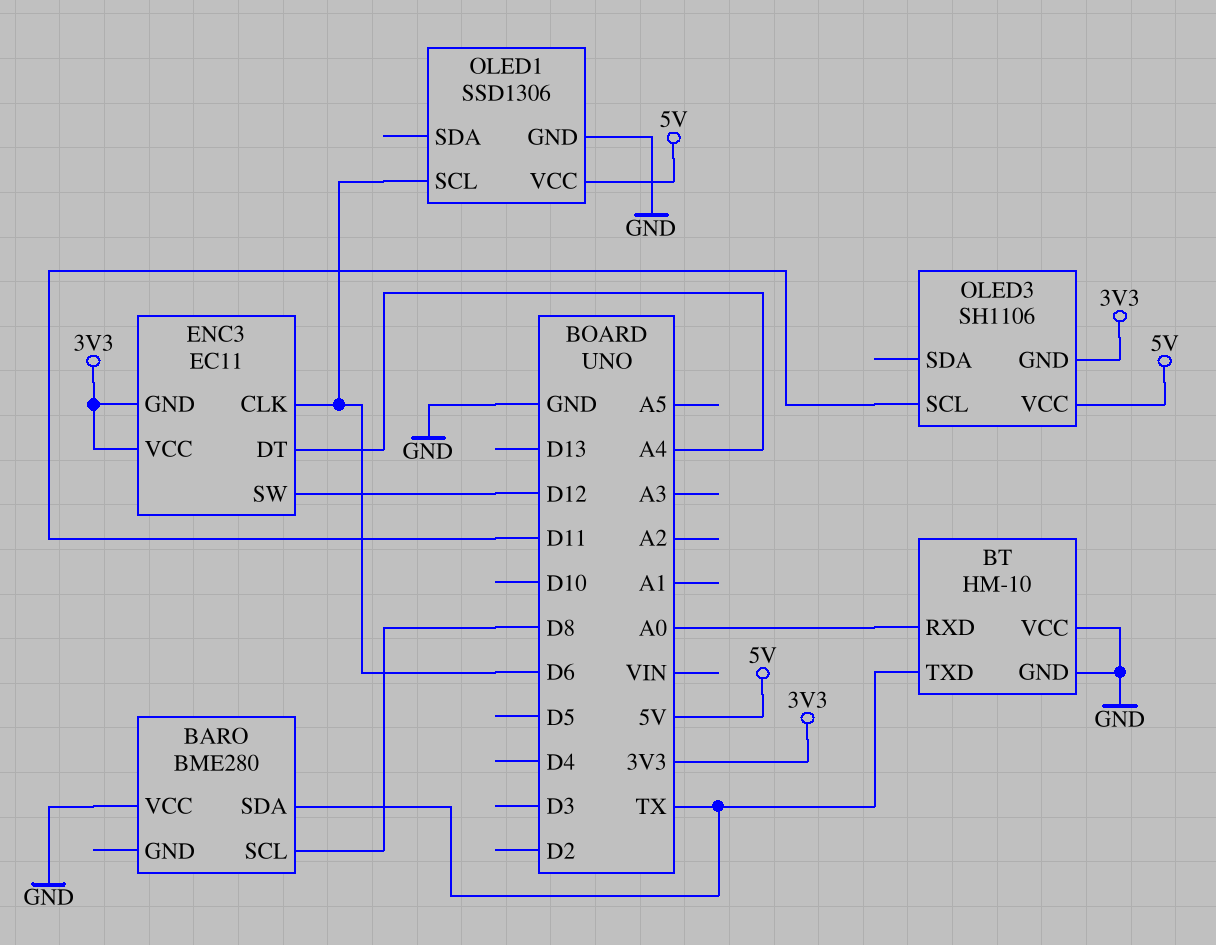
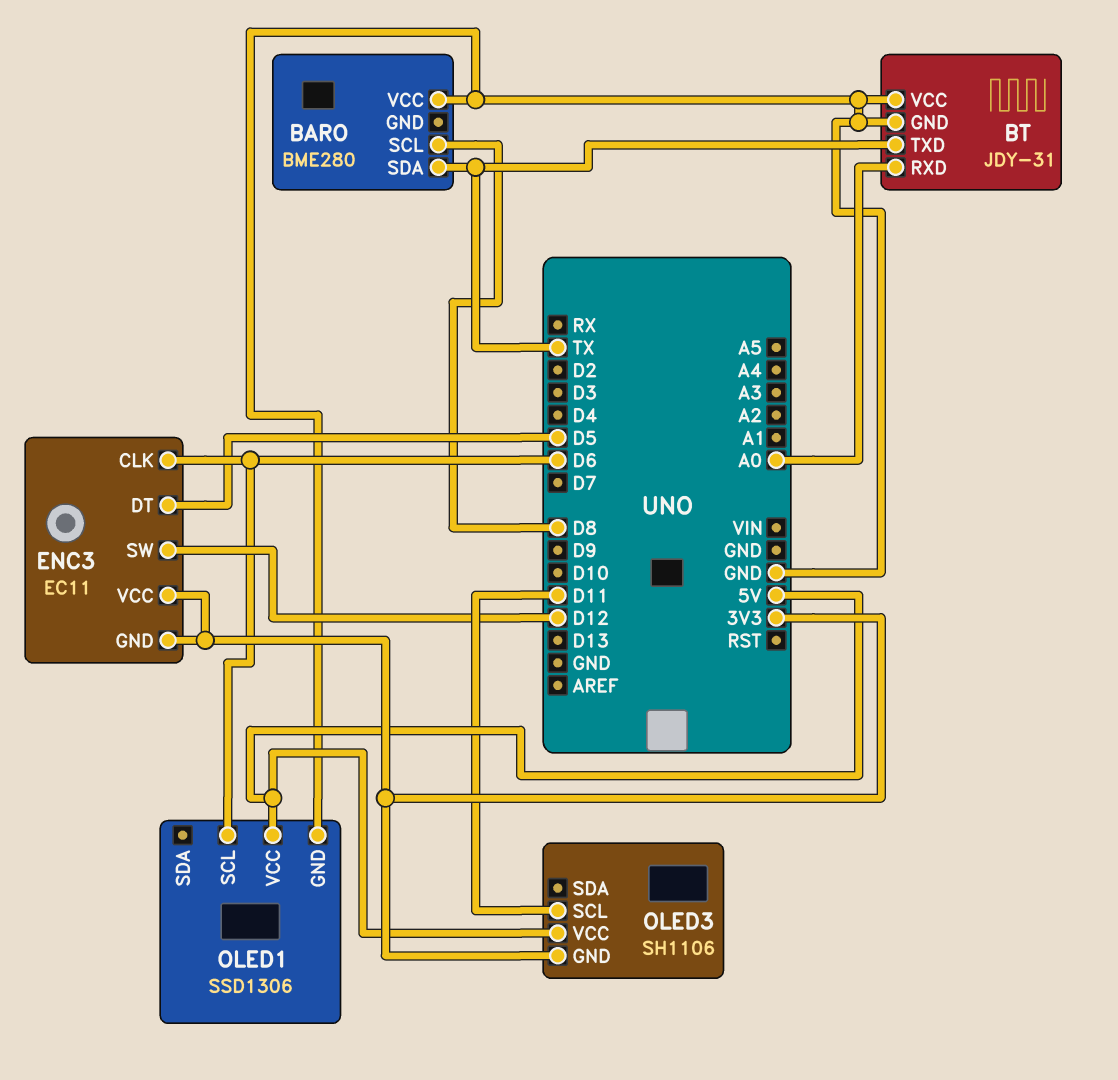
BT: HM-10 -> JDY-31
ENC3 pin DT: A4 -> D5

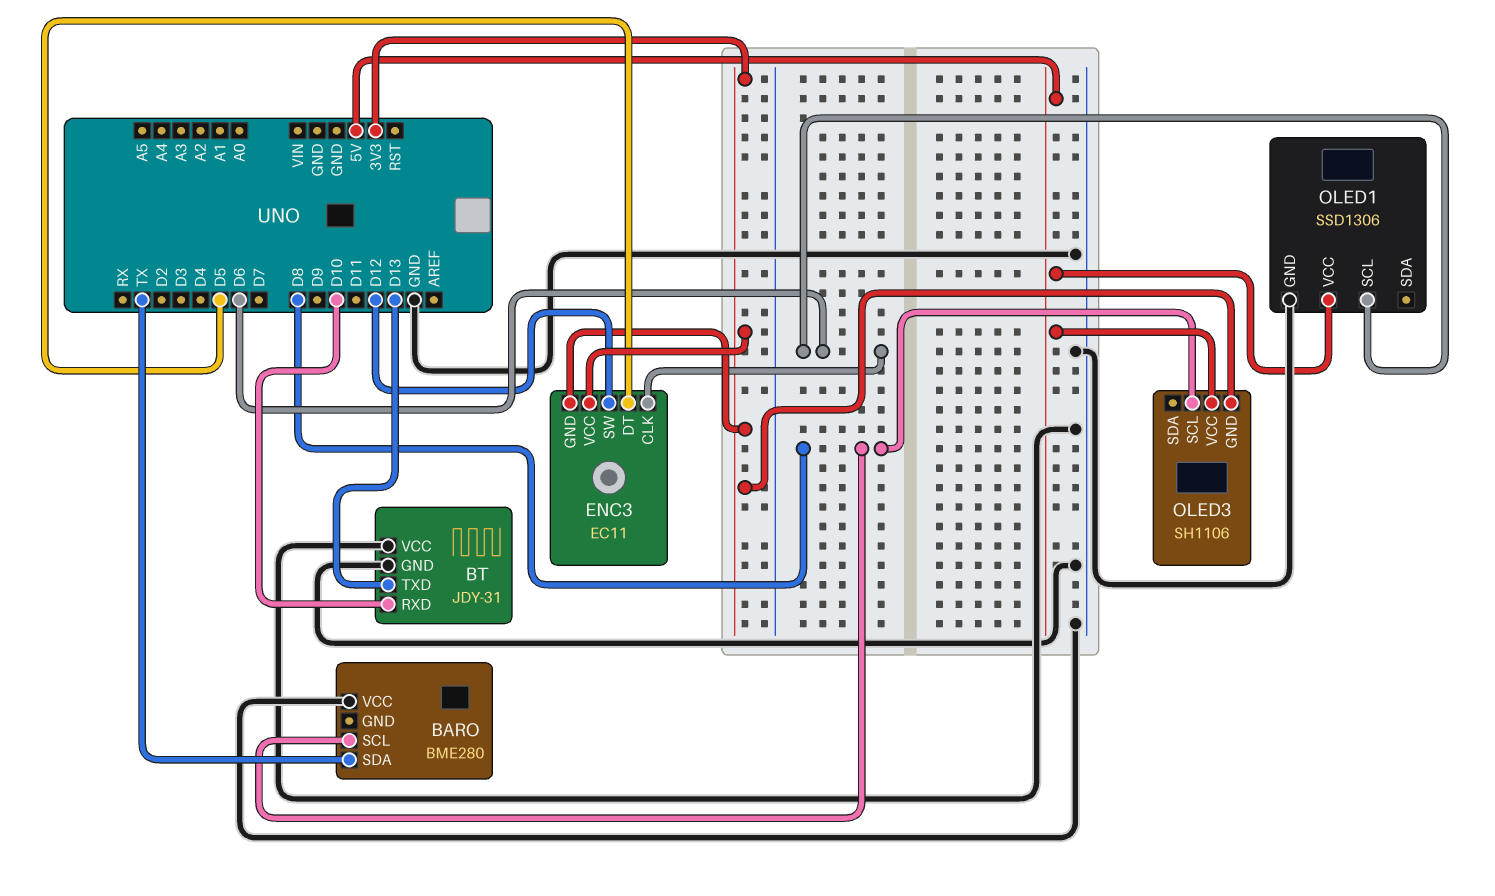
BT pin RXD: A0 -> D10
BT pin TXD: TX -> D13
OLED3 pin SCL: D11 -> D8

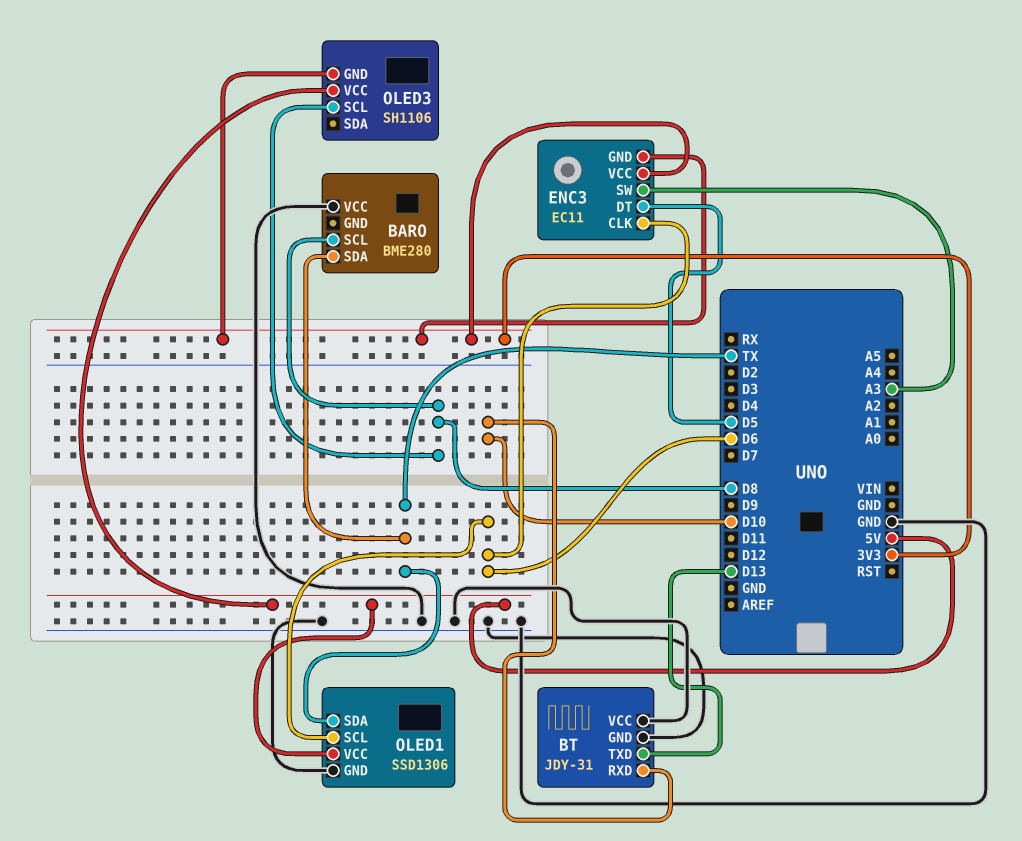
ENC3 pin SW: D12 -> A3
OLED1 pin SDA: none -> TX

